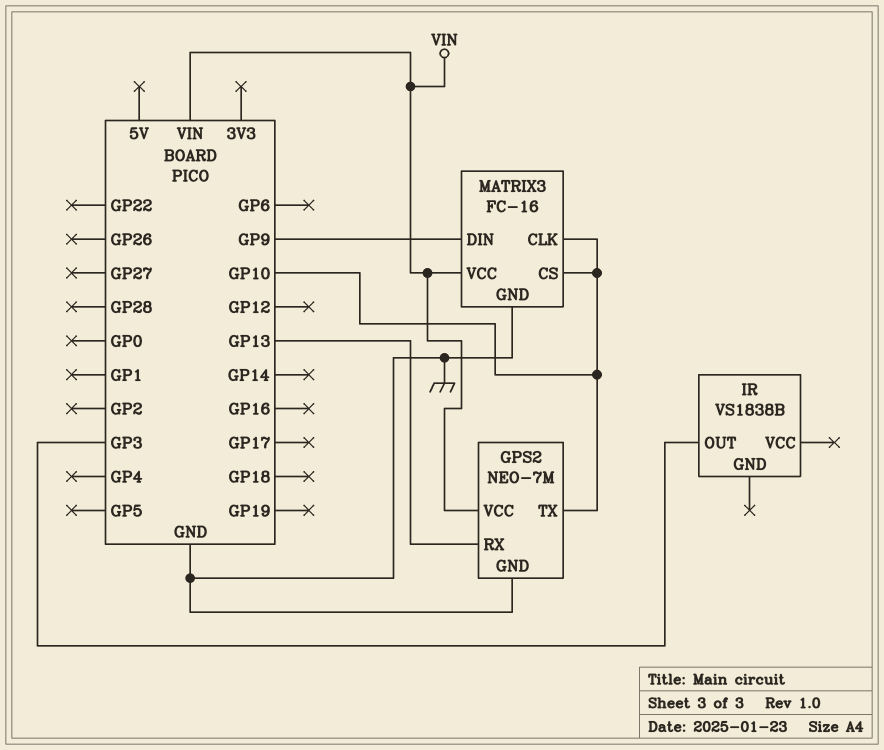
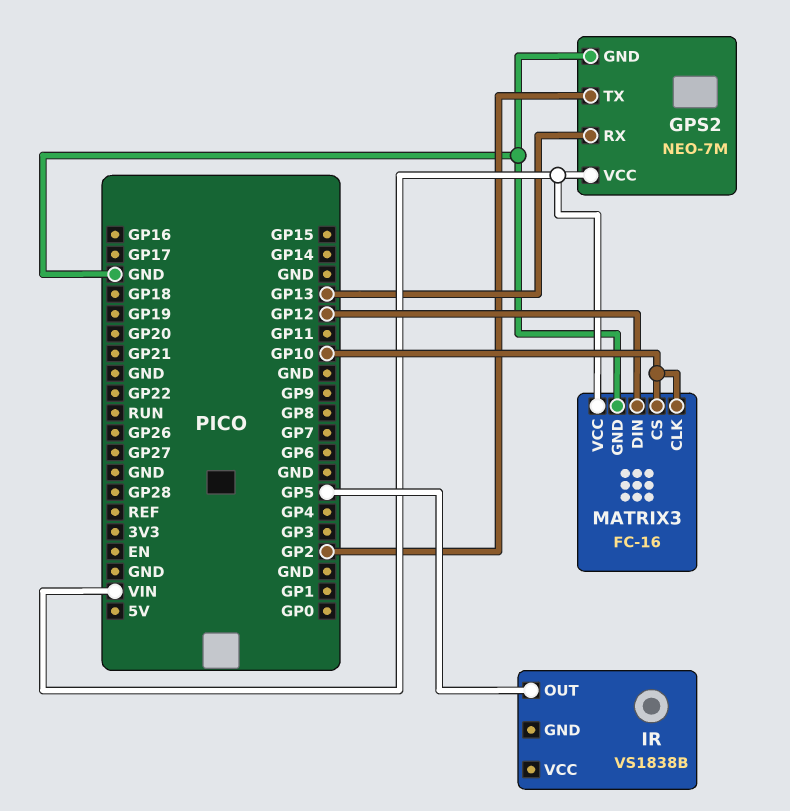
GPS2 pin TX: GP10 -> GP2
IR pin OUT: GP3 -> GP5
MATRIX3 pin DIN: GP9 -> GP12

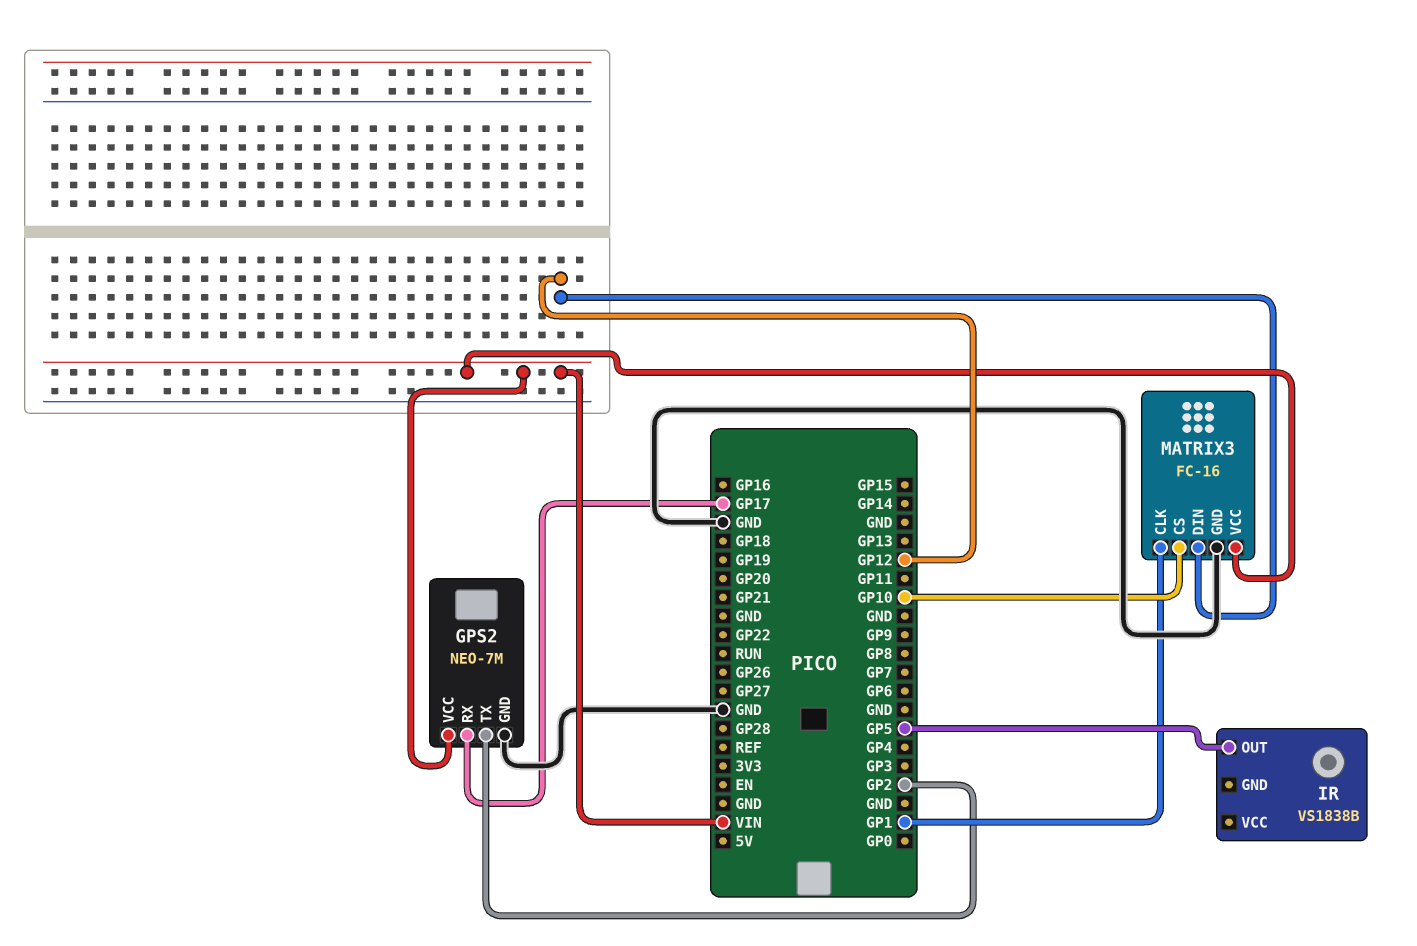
GPS2 pin RX: GP13 -> GP17
MATRIX3 pin CLK: GP10 -> GP1

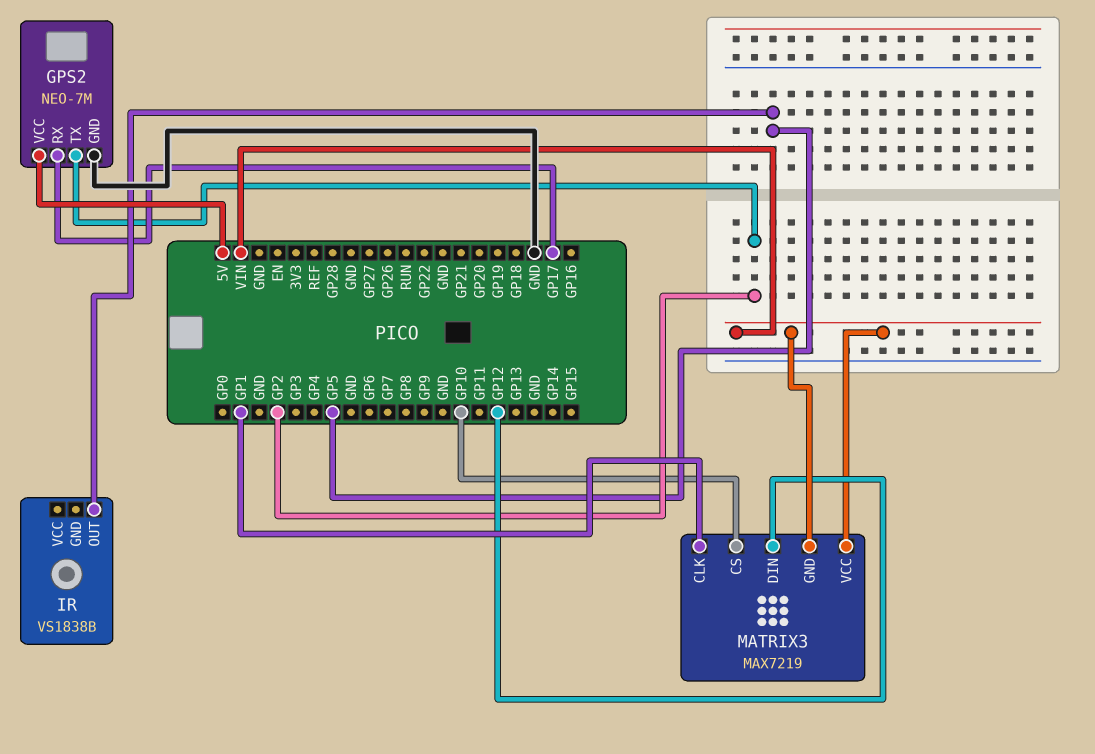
GPS2 pin VCC: VIN -> 5V
MATRIX3: FC-16 -> MAX7219
MATRIX3 pin GND: GND -> VIN

